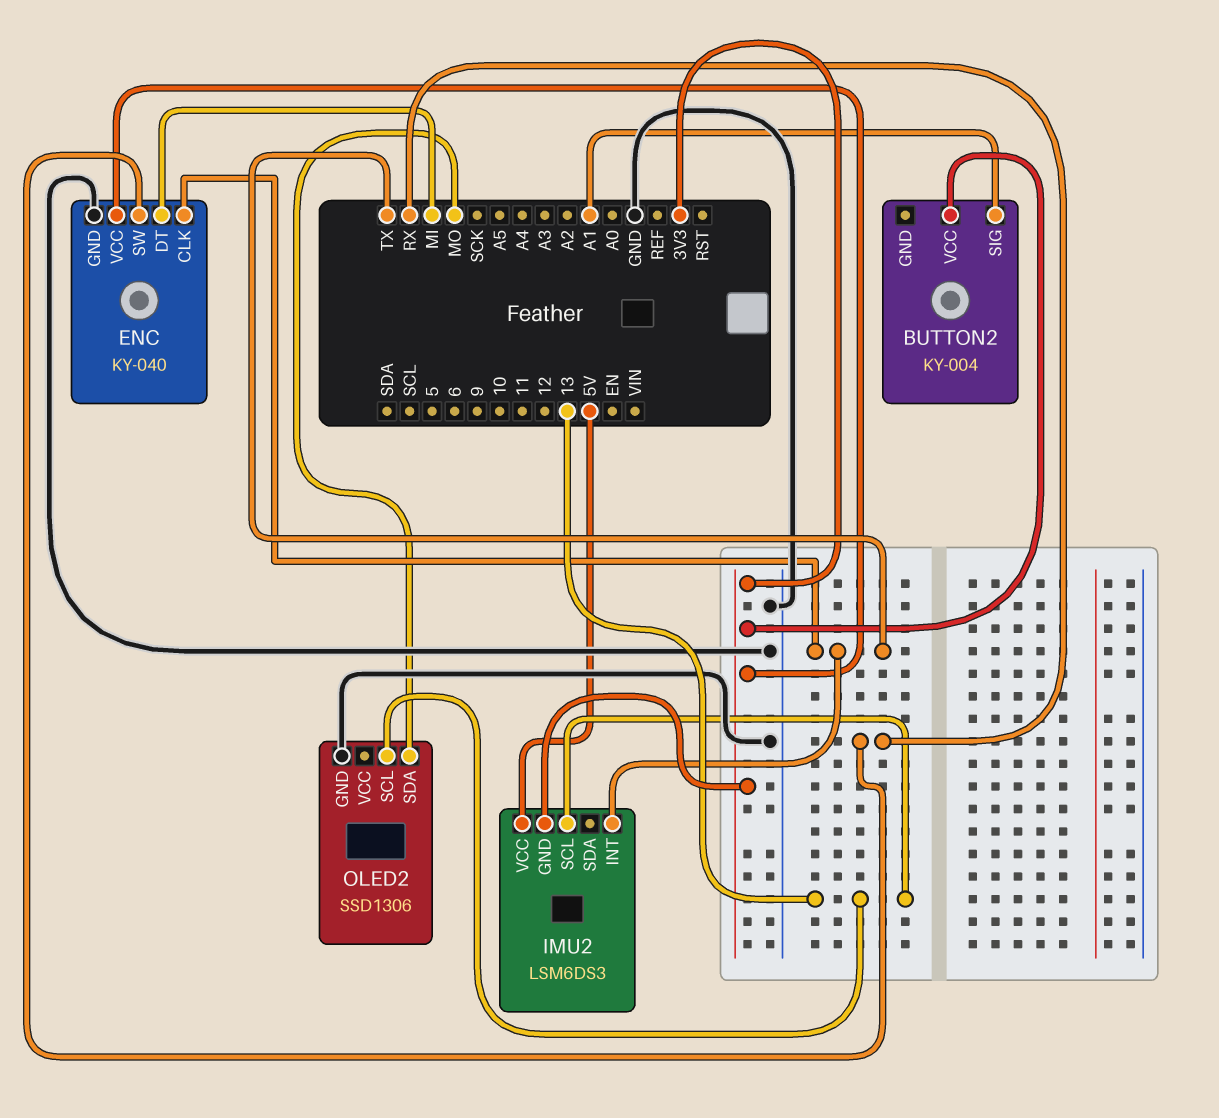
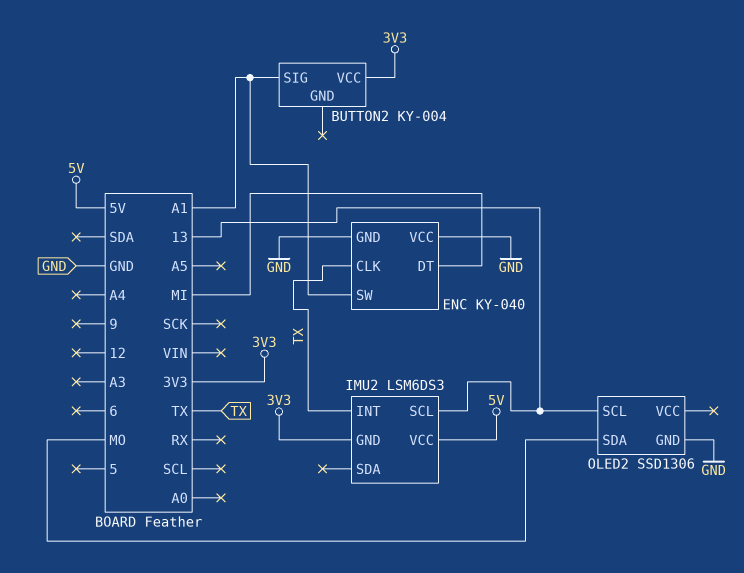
ENC pin SW: RX -> A1
ENC pin VCC: 3V3 -> GND

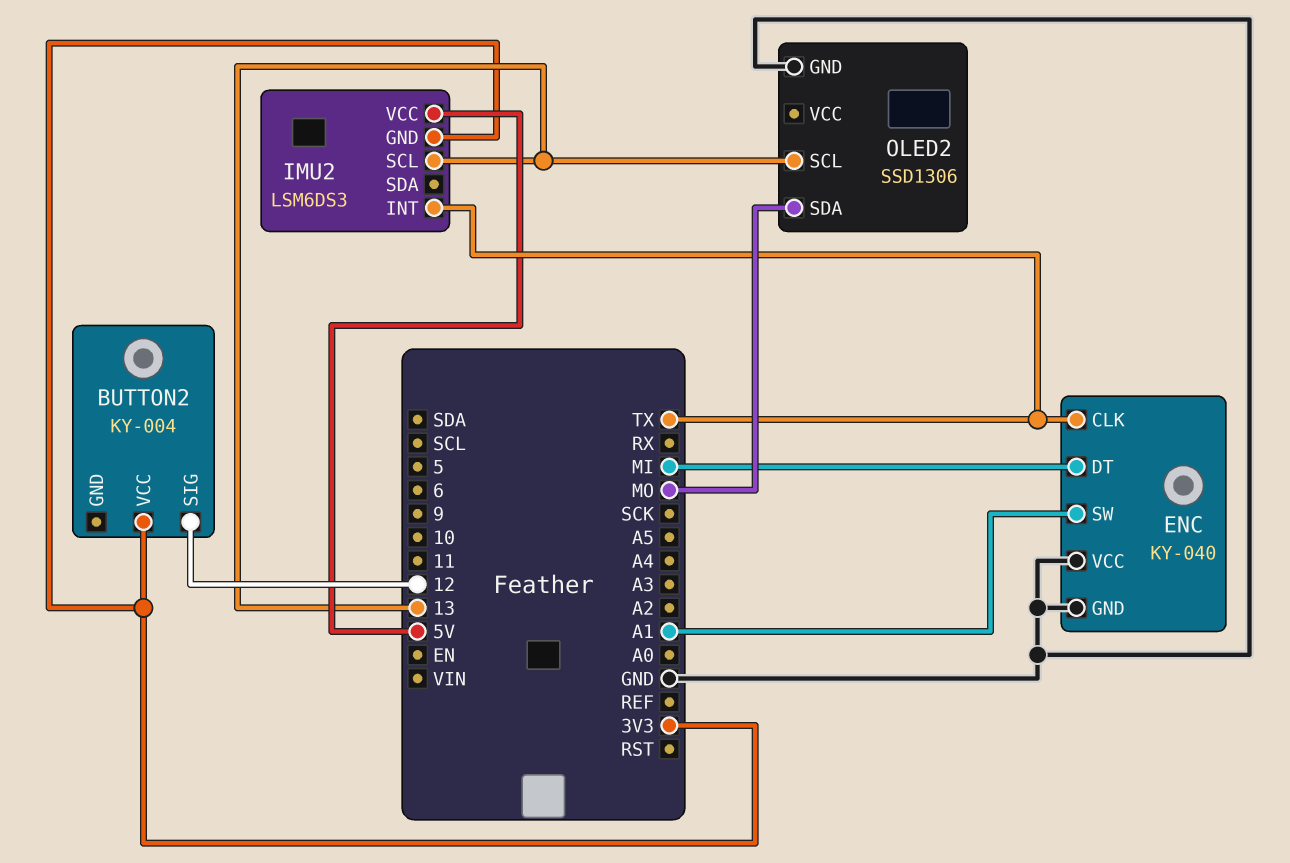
BUTTON2 pin SIG: A1 -> 12

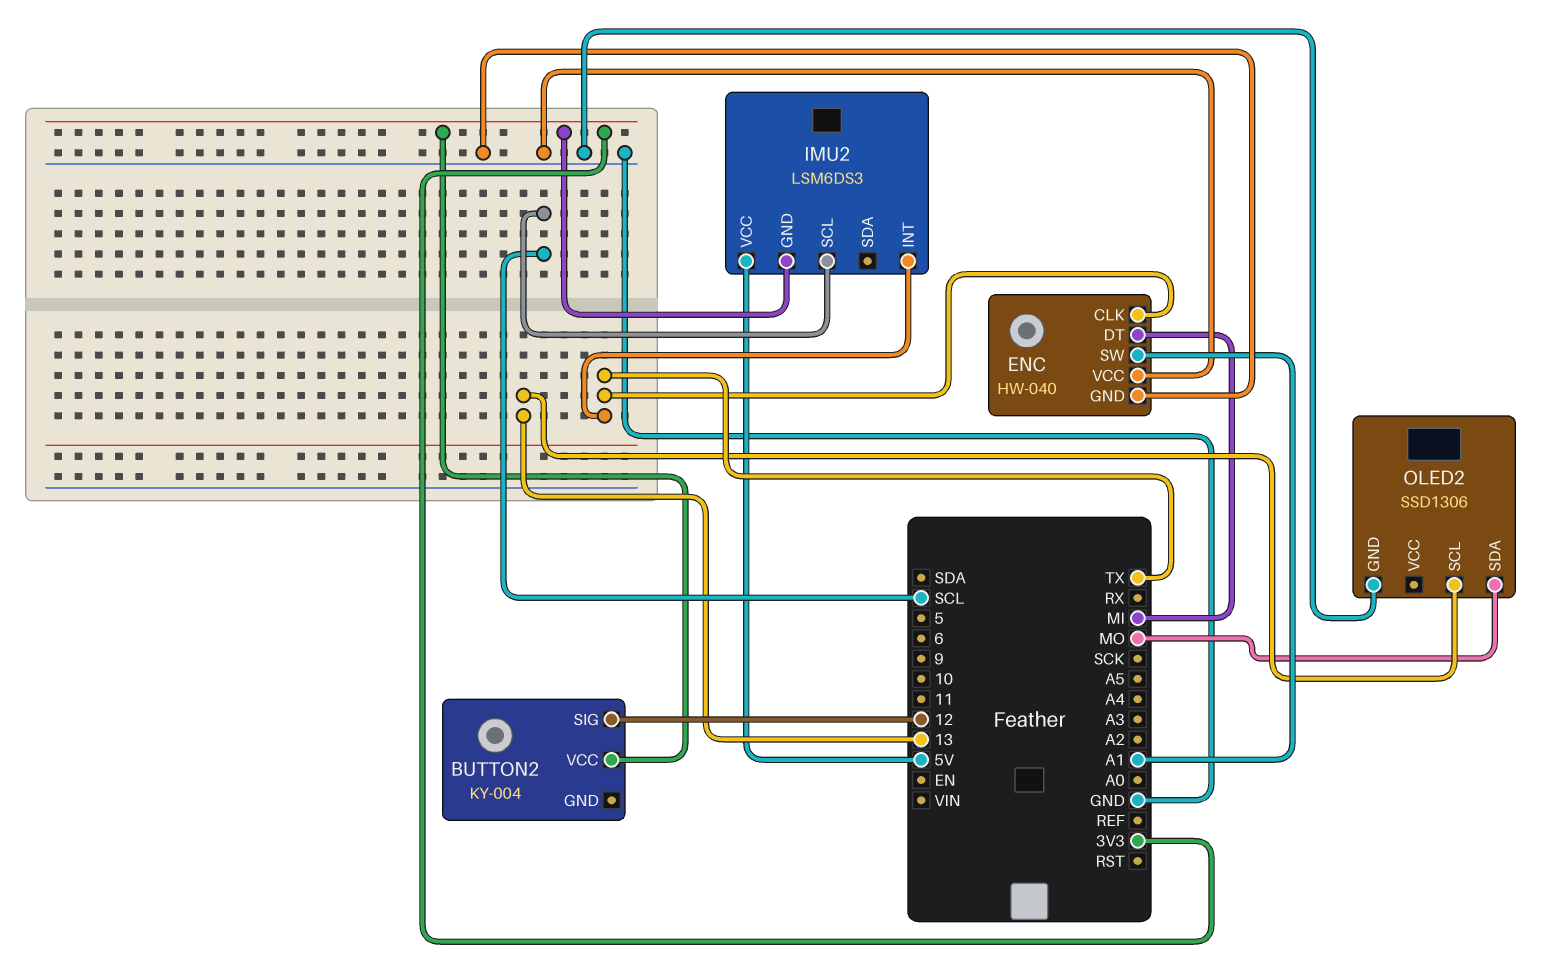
ENC: KY-040 -> HW-040
IMU2 pin SCL: 13 -> SCL

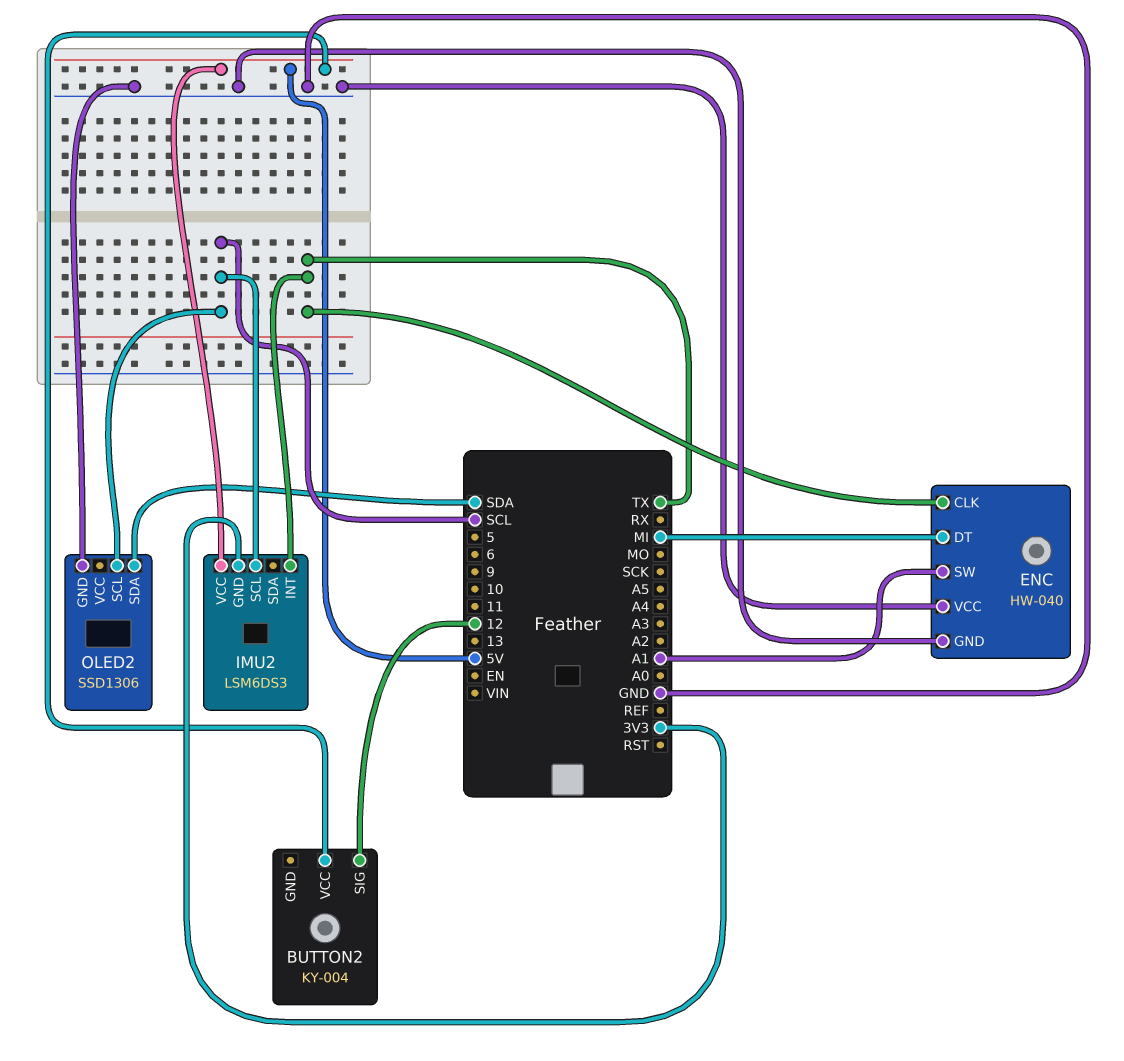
BUTTON2 pin VCC: 3V3 -> 5V
OLED2 pin SCL: 13 -> SCL
OLED2 pin SDA: MO -> SDA

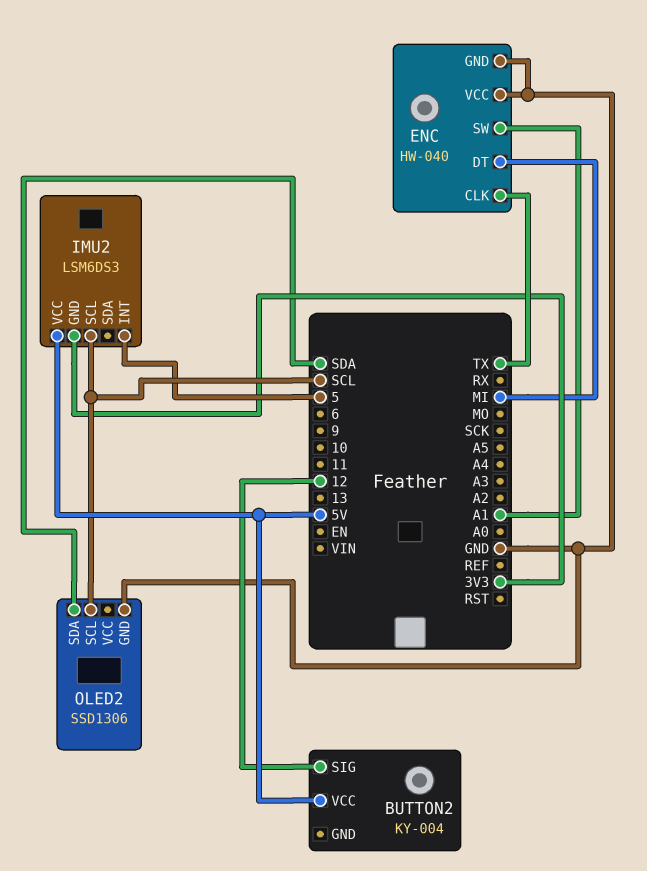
IMU2 pin INT: TX -> 5

